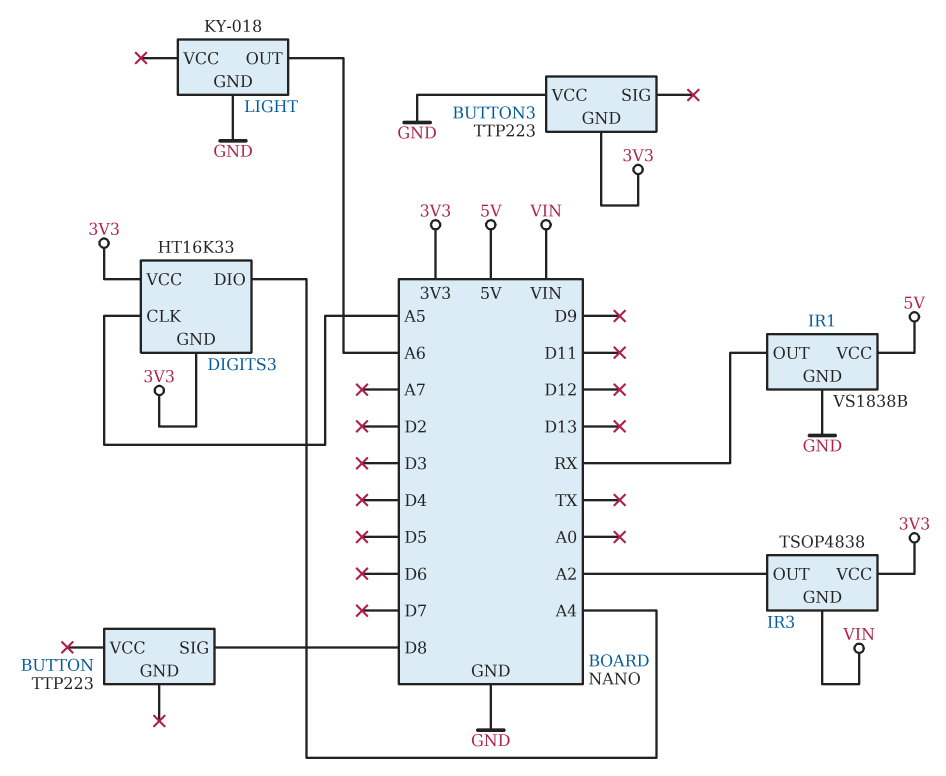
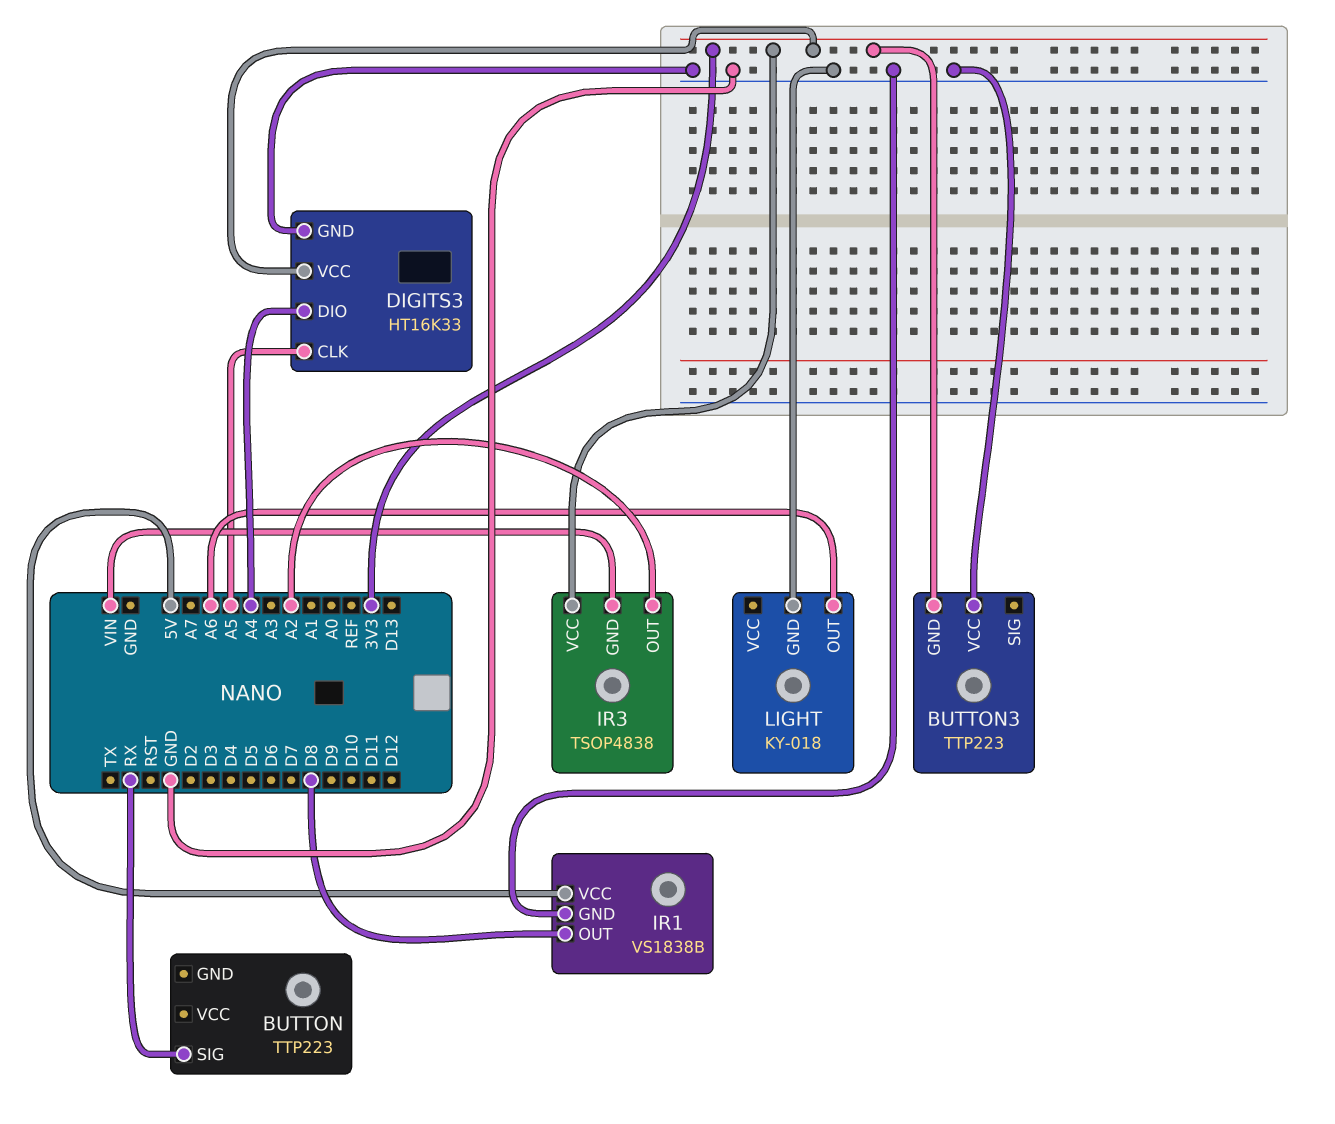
BUTTON pin SIG: D8 -> RX
DIGITS3 pin GND: 3V3 -> GND
IR1 pin OUT: RX -> D8

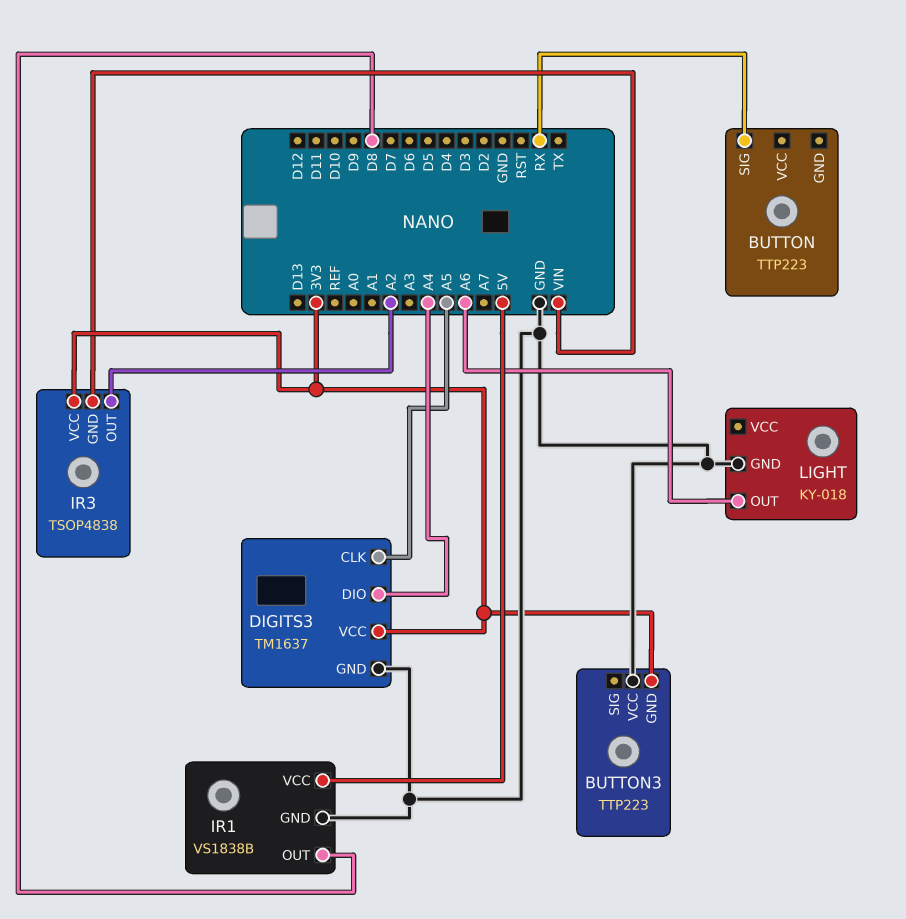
DIGITS3: HT16K33 -> TM1637

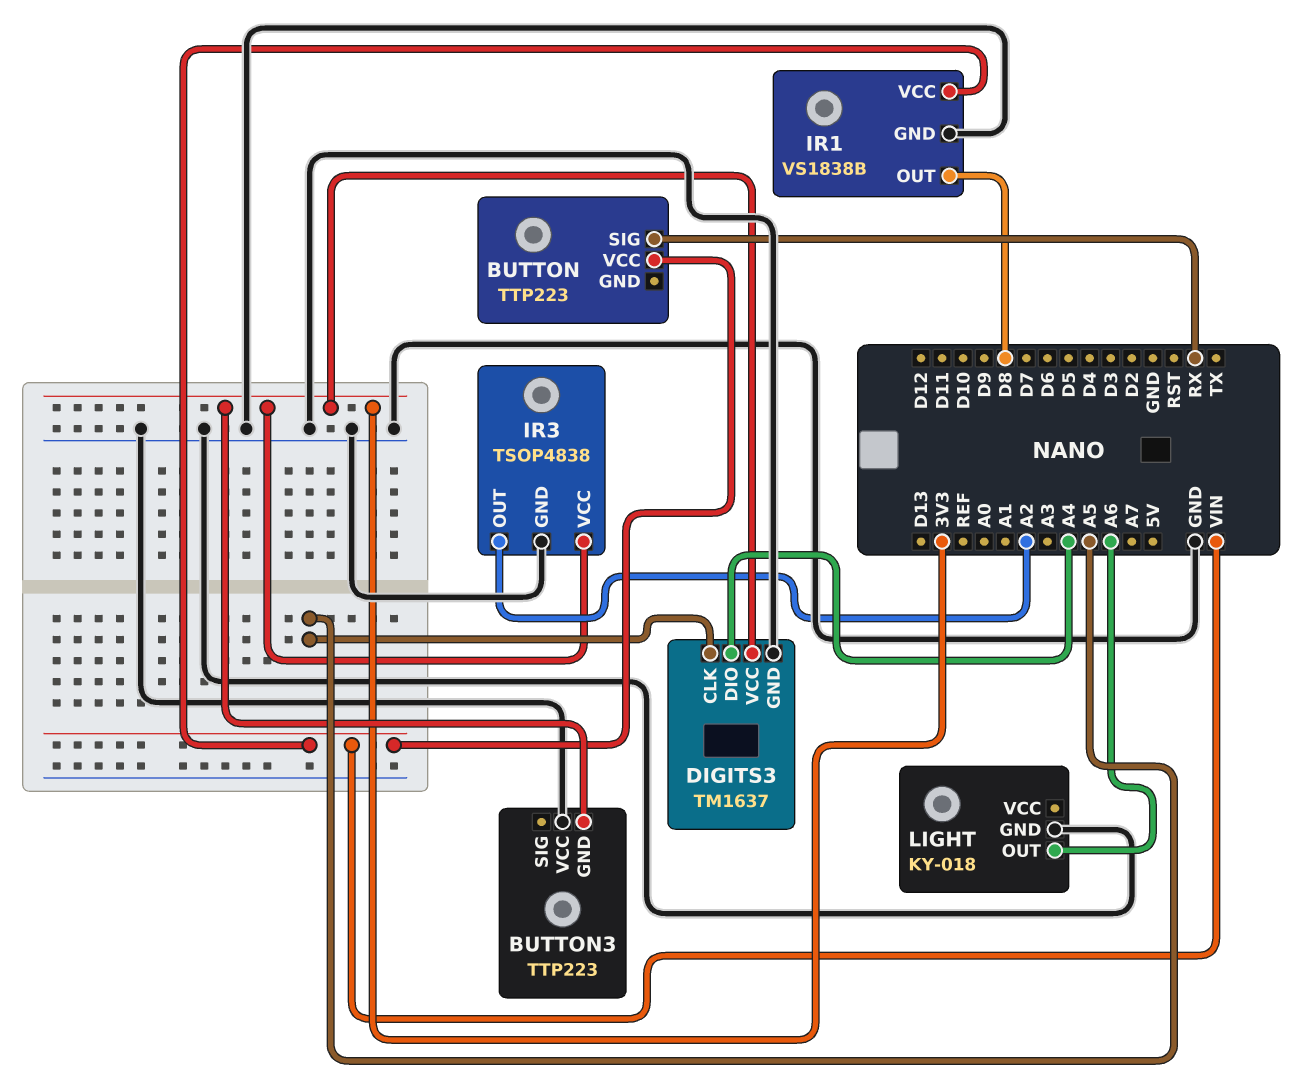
BUTTON pin VCC: none -> VIN
IR1 pin VCC: 5V -> VIN
IR3 pin GND: VIN -> GND

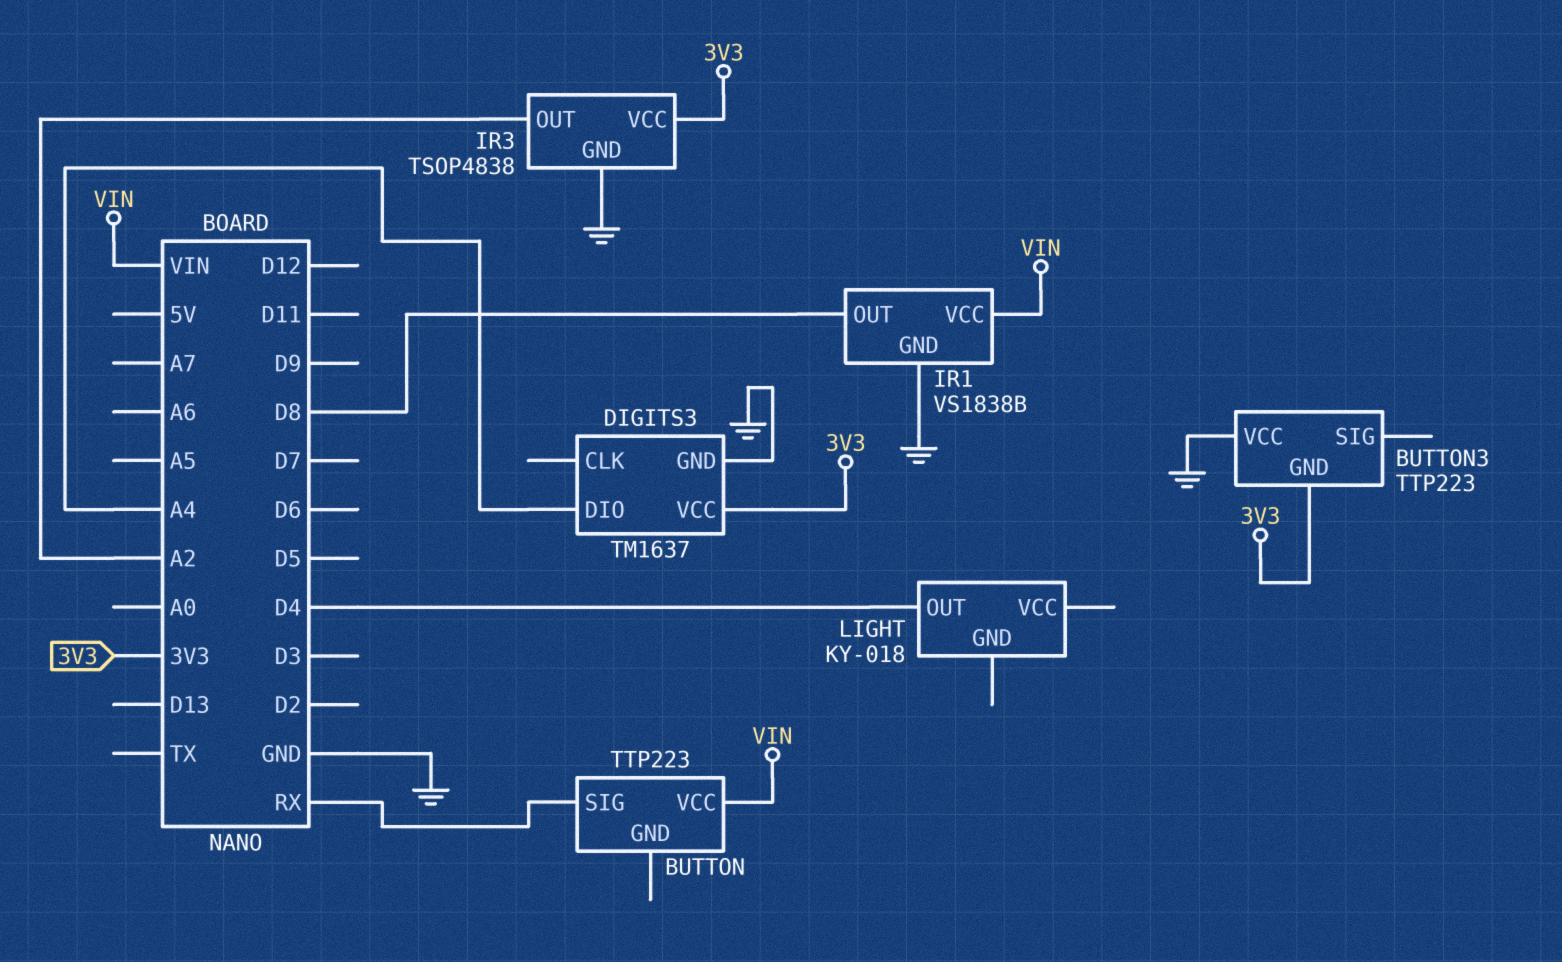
DIGITS3 pin CLK: A5 -> none
LIGHT pin GND: GND -> none
LIGHT pin OUT: A6 -> D4

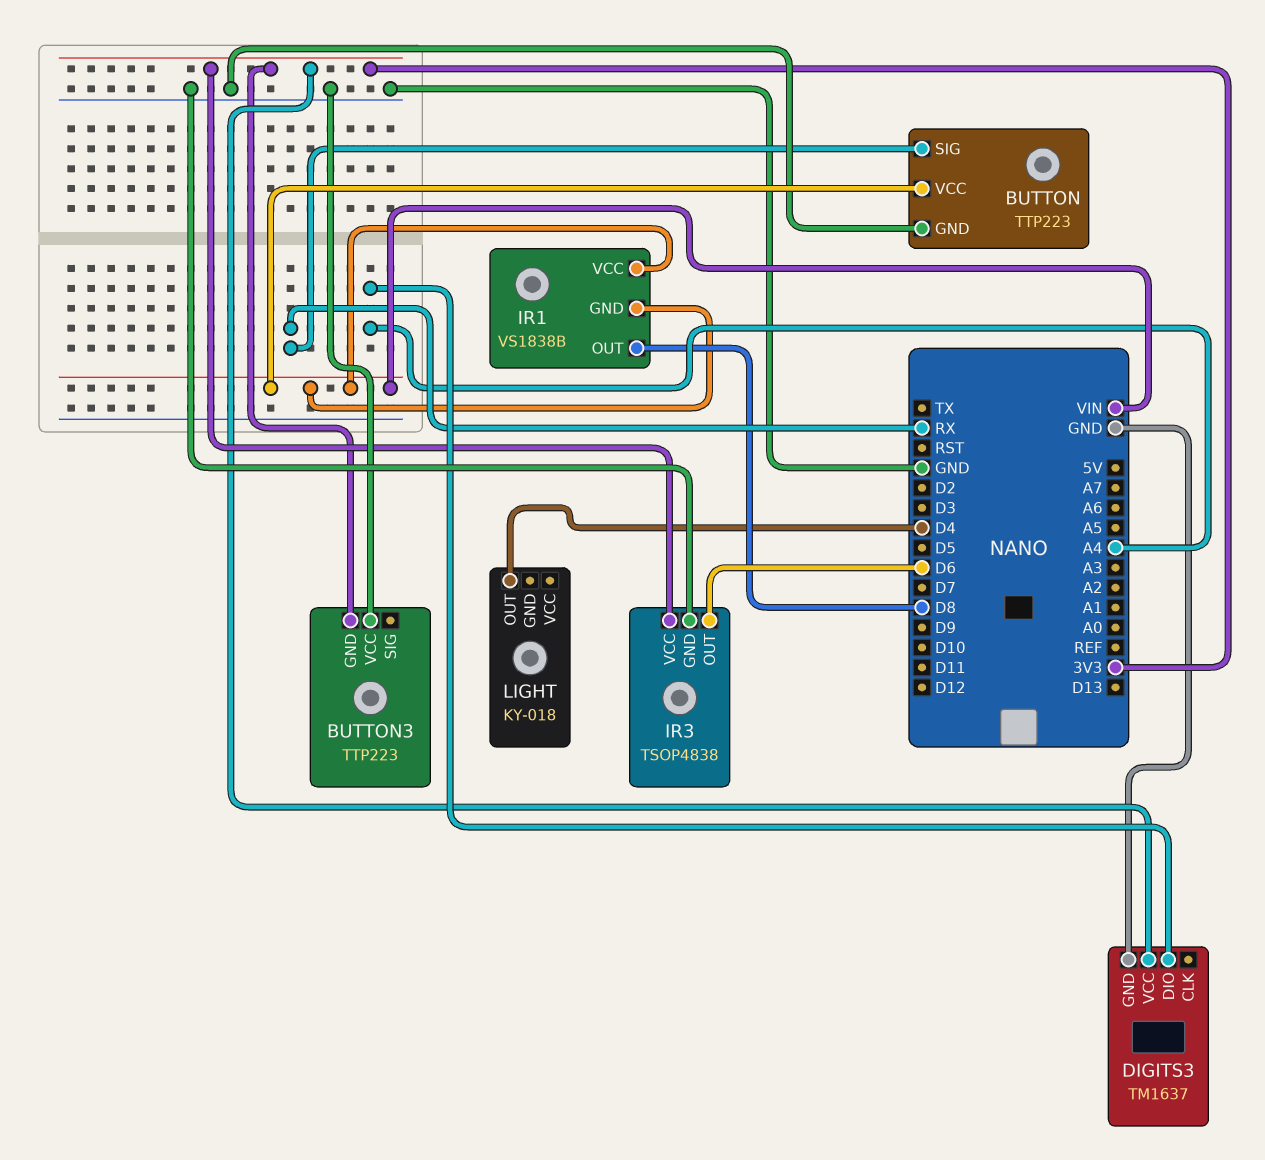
BUTTON pin GND: none -> GND
IR1 pin GND: GND -> VIN
IR3 pin OUT: A2 -> D6

